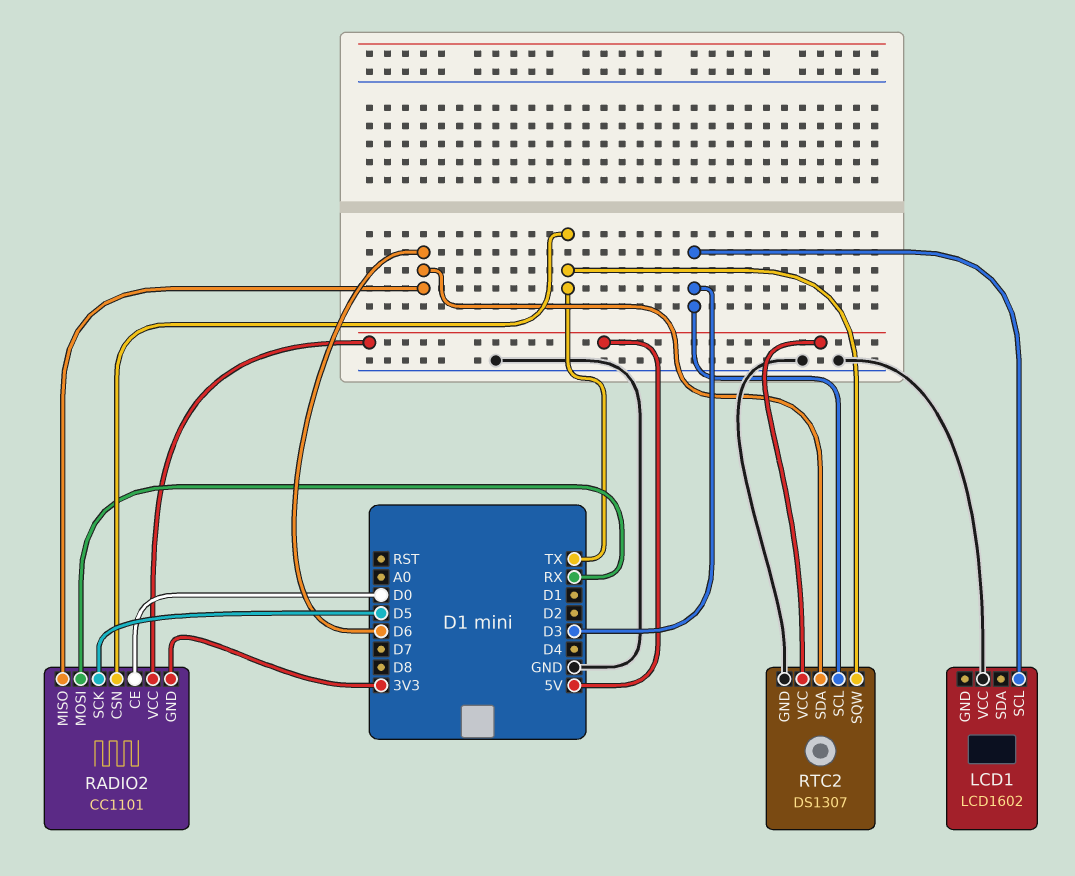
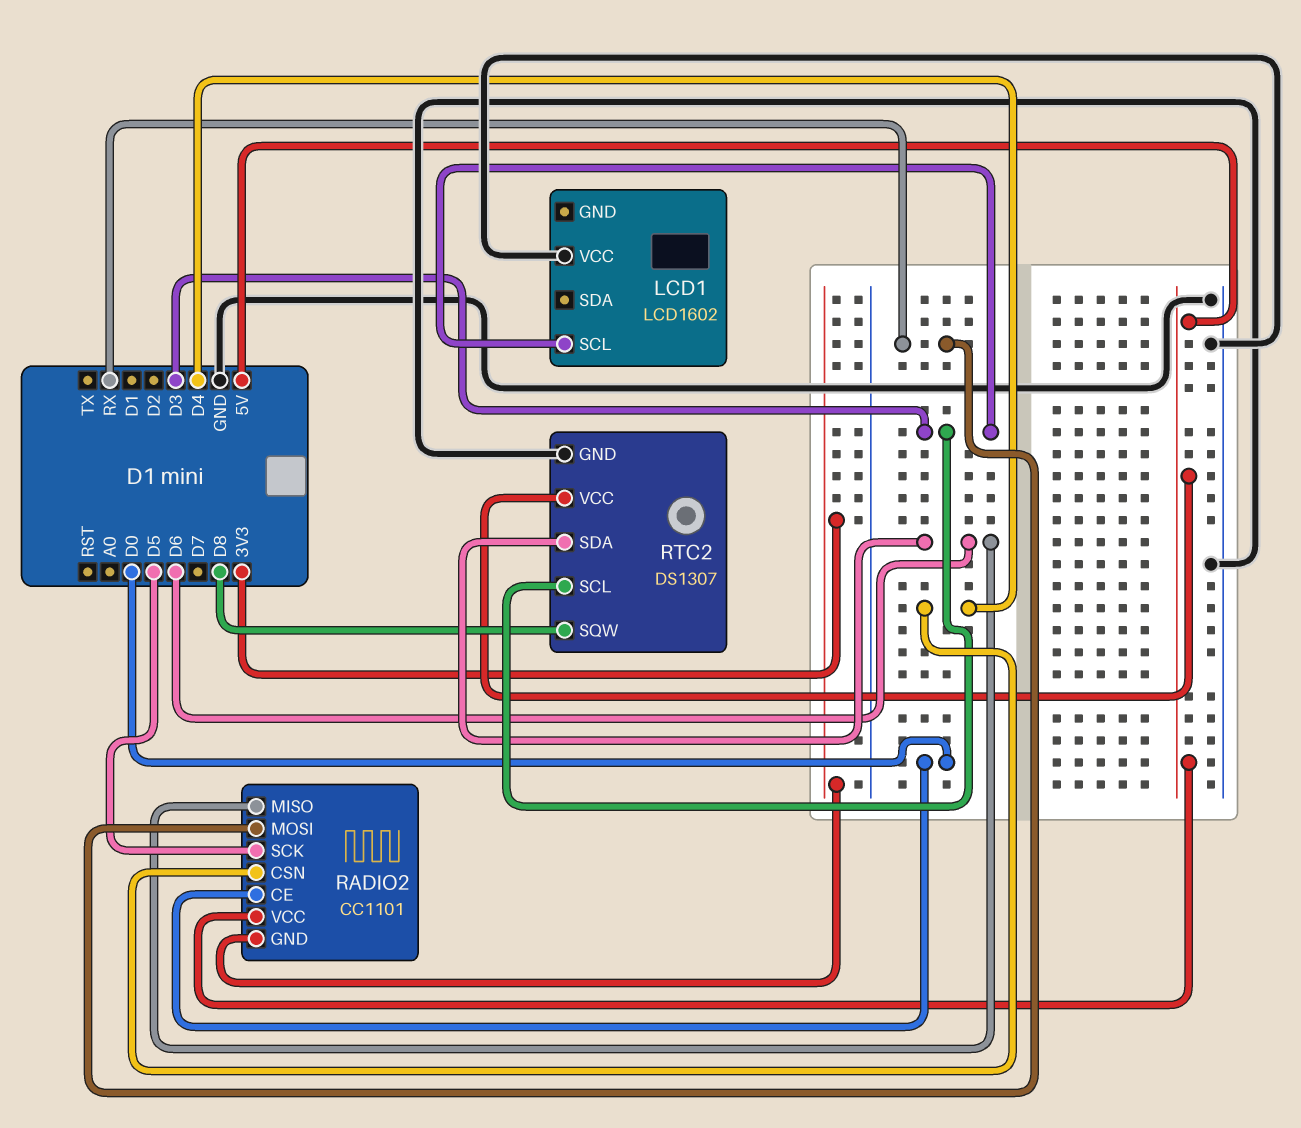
RADIO2 pin CSN: TX -> D4
RTC2 pin SQW: TX -> D8

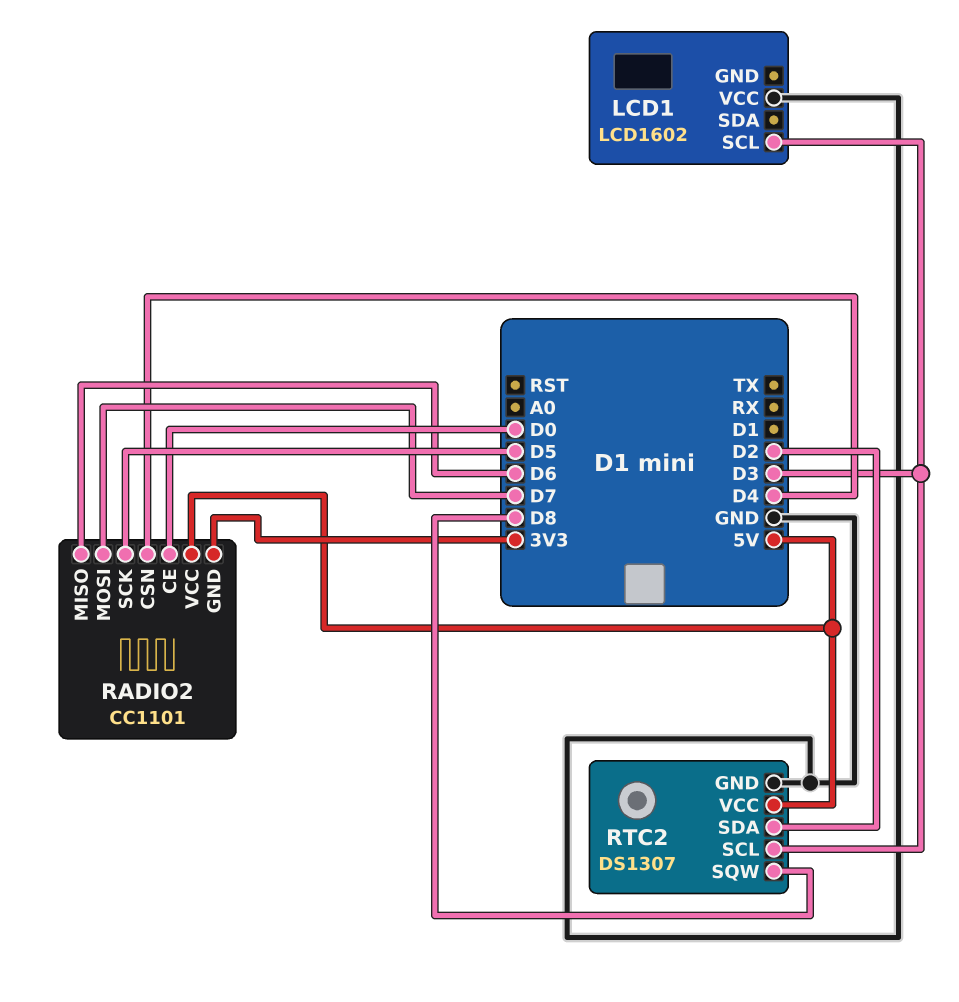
RADIO2 pin MOSI: RX -> D7
RTC2 pin SDA: D6 -> D2

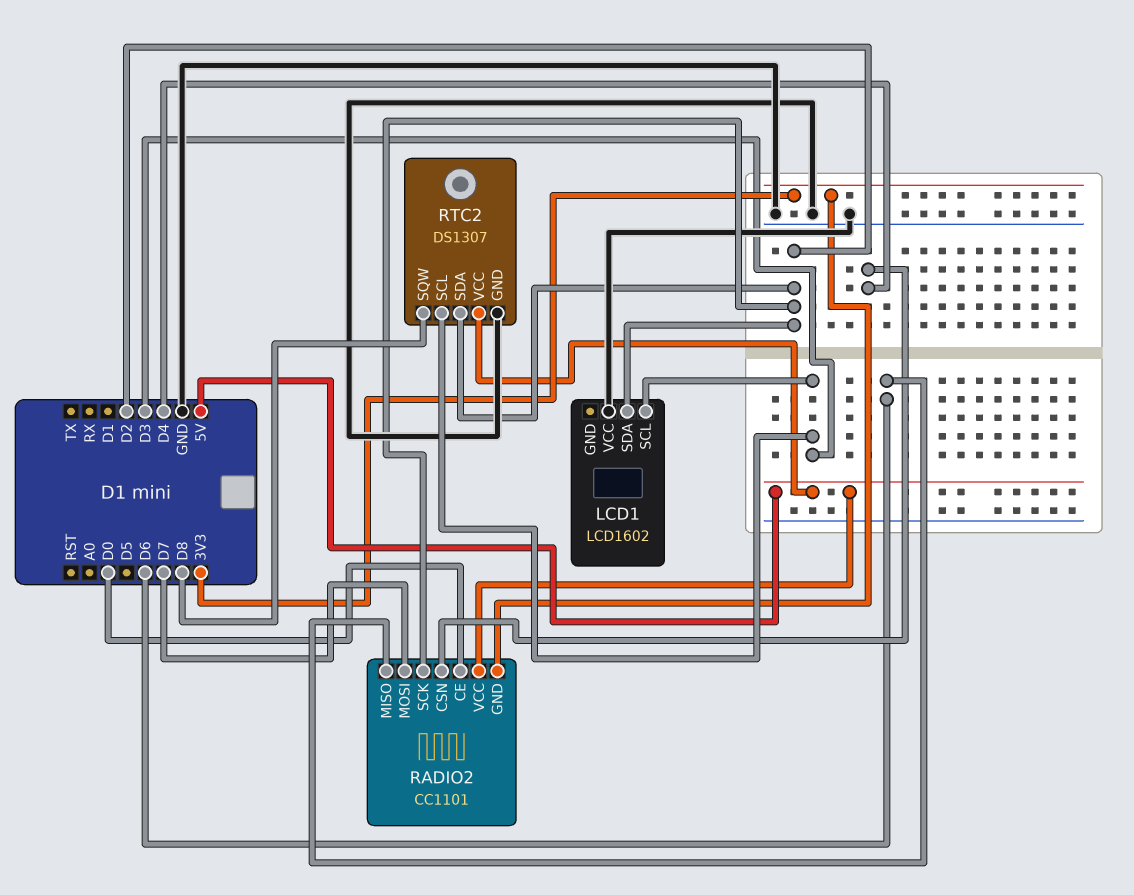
LCD1 pin SDA: none -> D2
RADIO2 pin SCK: D5 -> D2

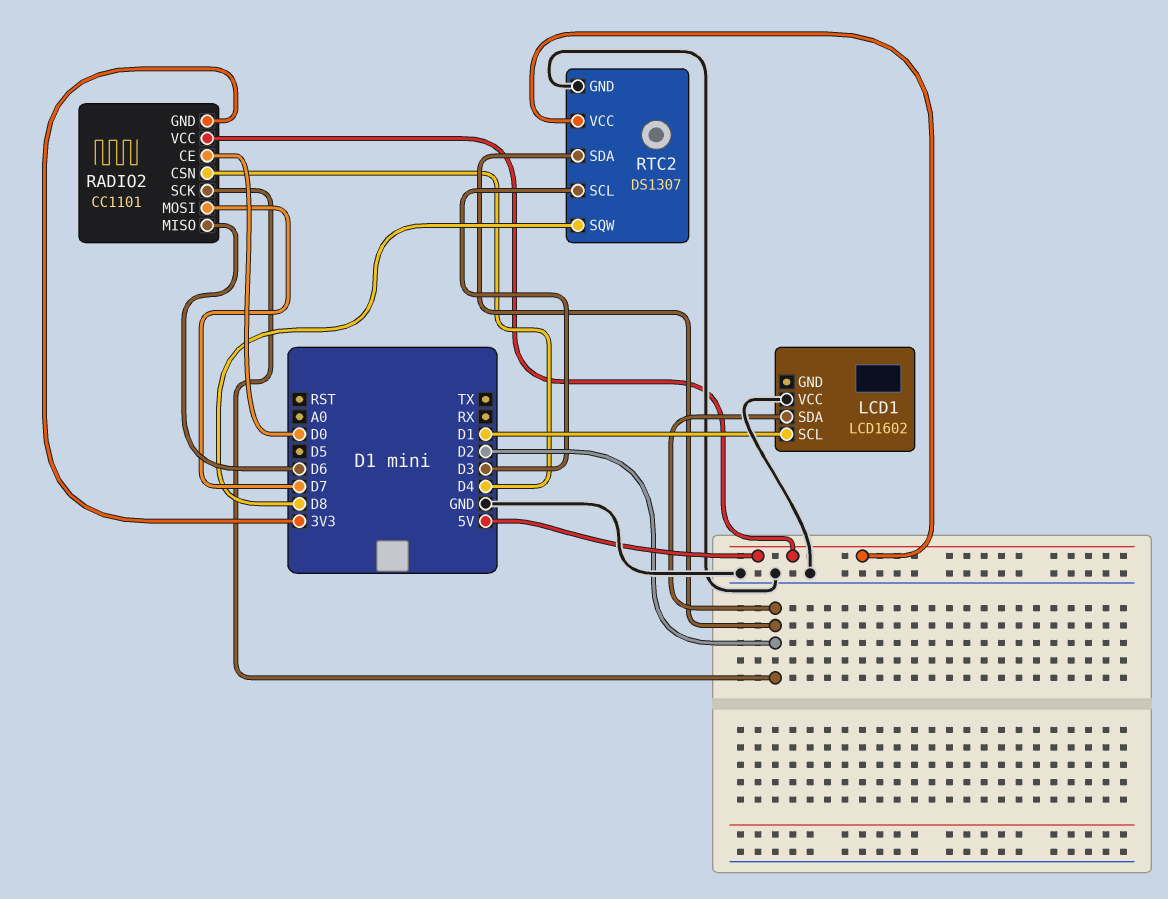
LCD1 pin SCL: D3 -> D1

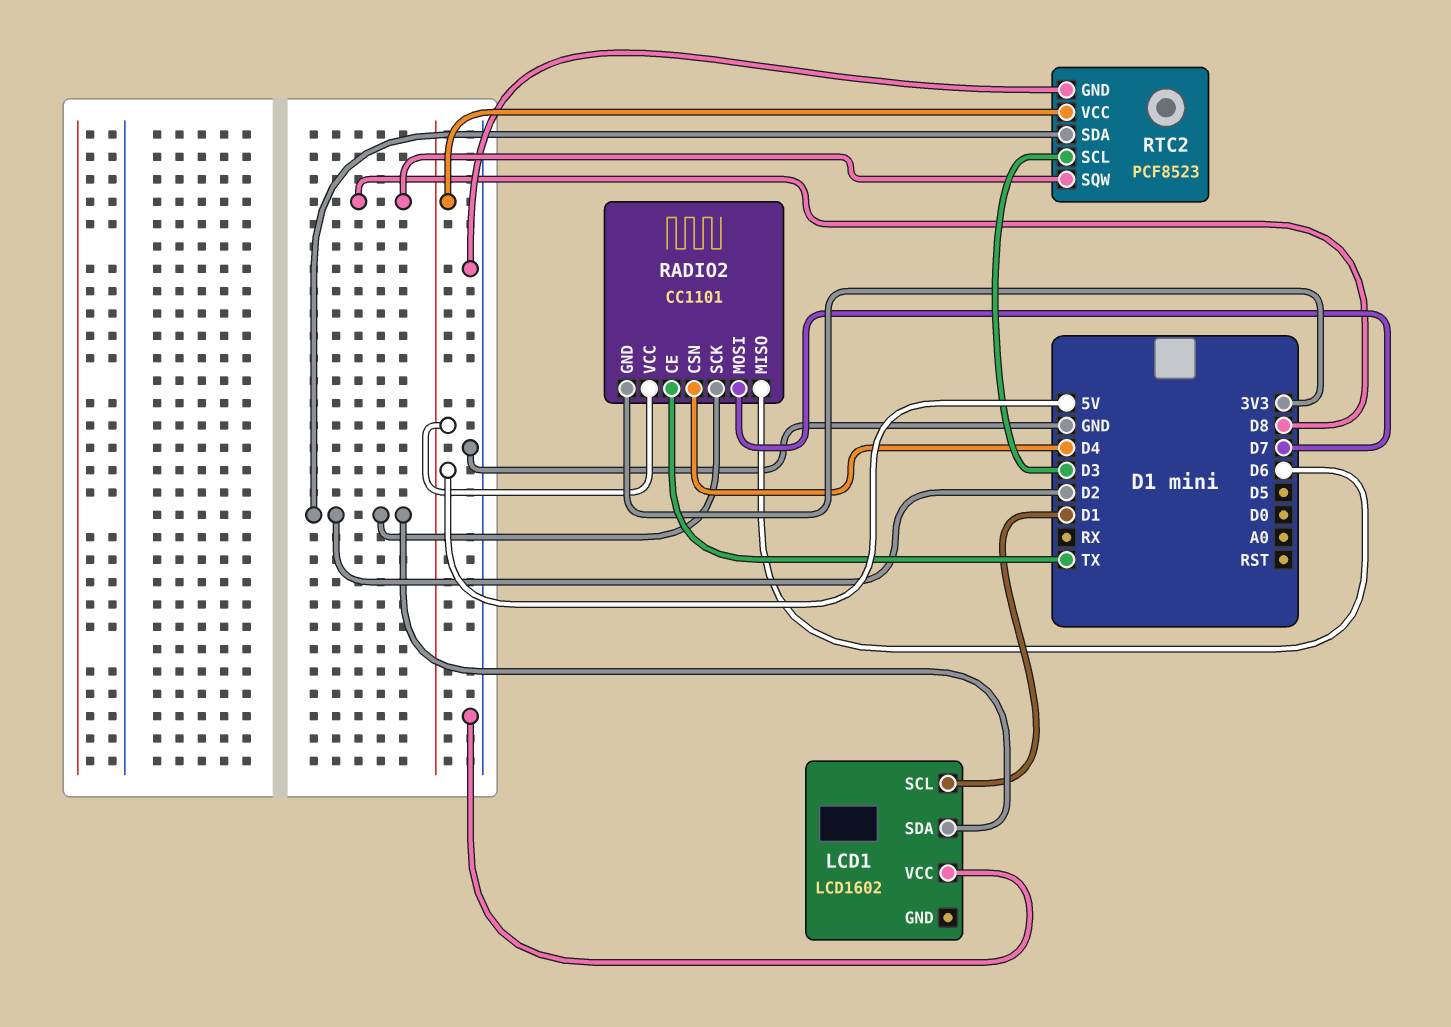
RADIO2 pin CE: D0 -> TX
RTC2: DS1307 -> PCF8523

